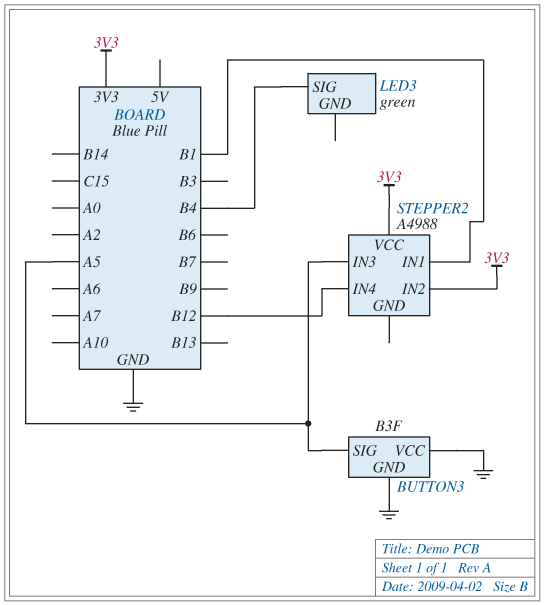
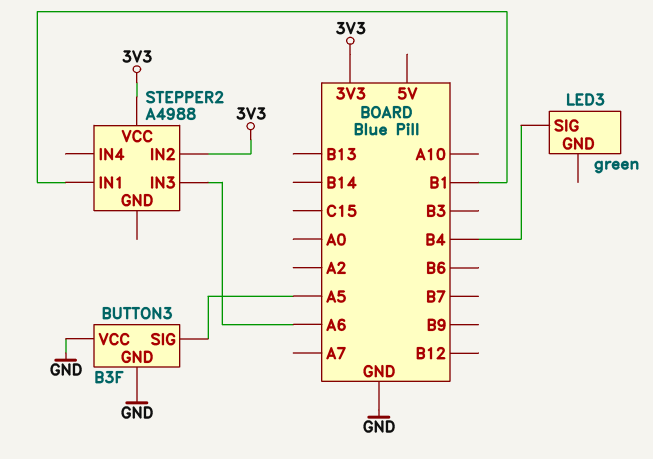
STEPPER2 pin IN3: A5 -> A6
STEPPER2 pin IN4: B12 -> none

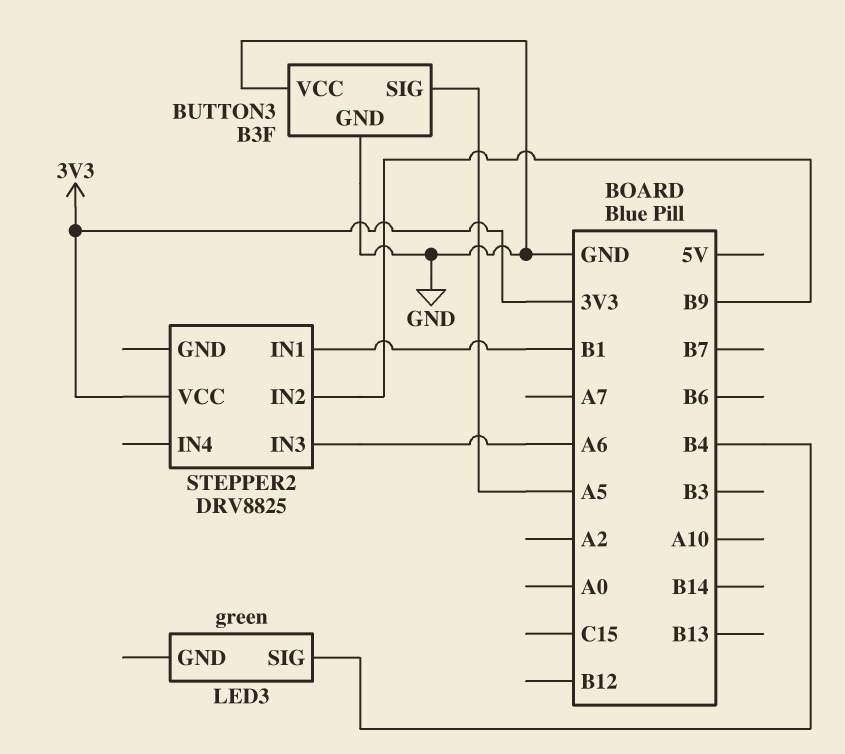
STEPPER2: A4988 -> DRV8825
STEPPER2 pin IN2: 3V3 -> B9

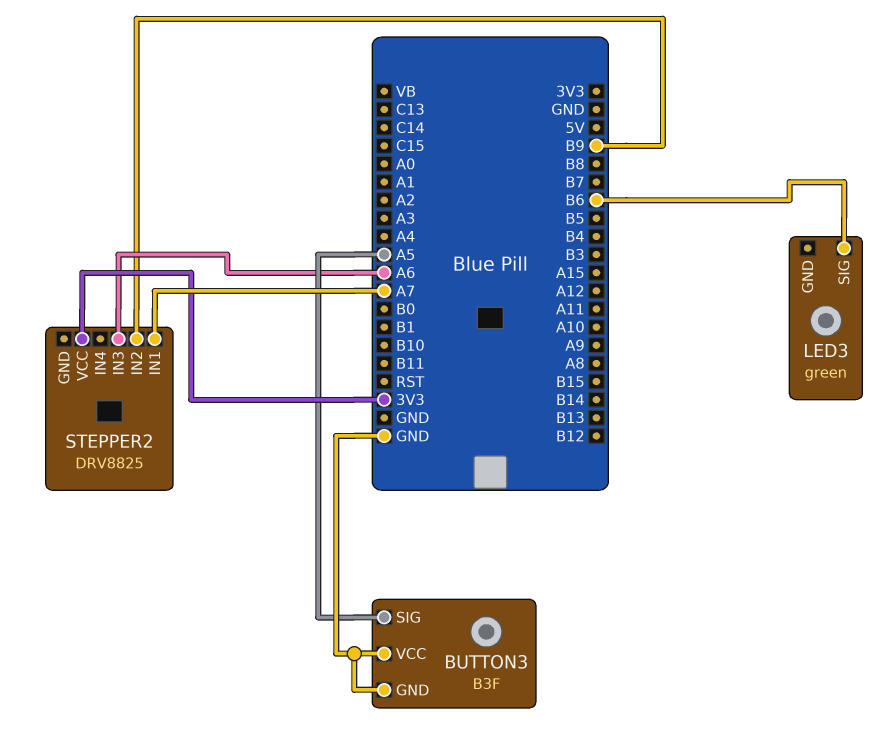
LED3 pin SIG: B4 -> B6
STEPPER2 pin IN1: B1 -> A7

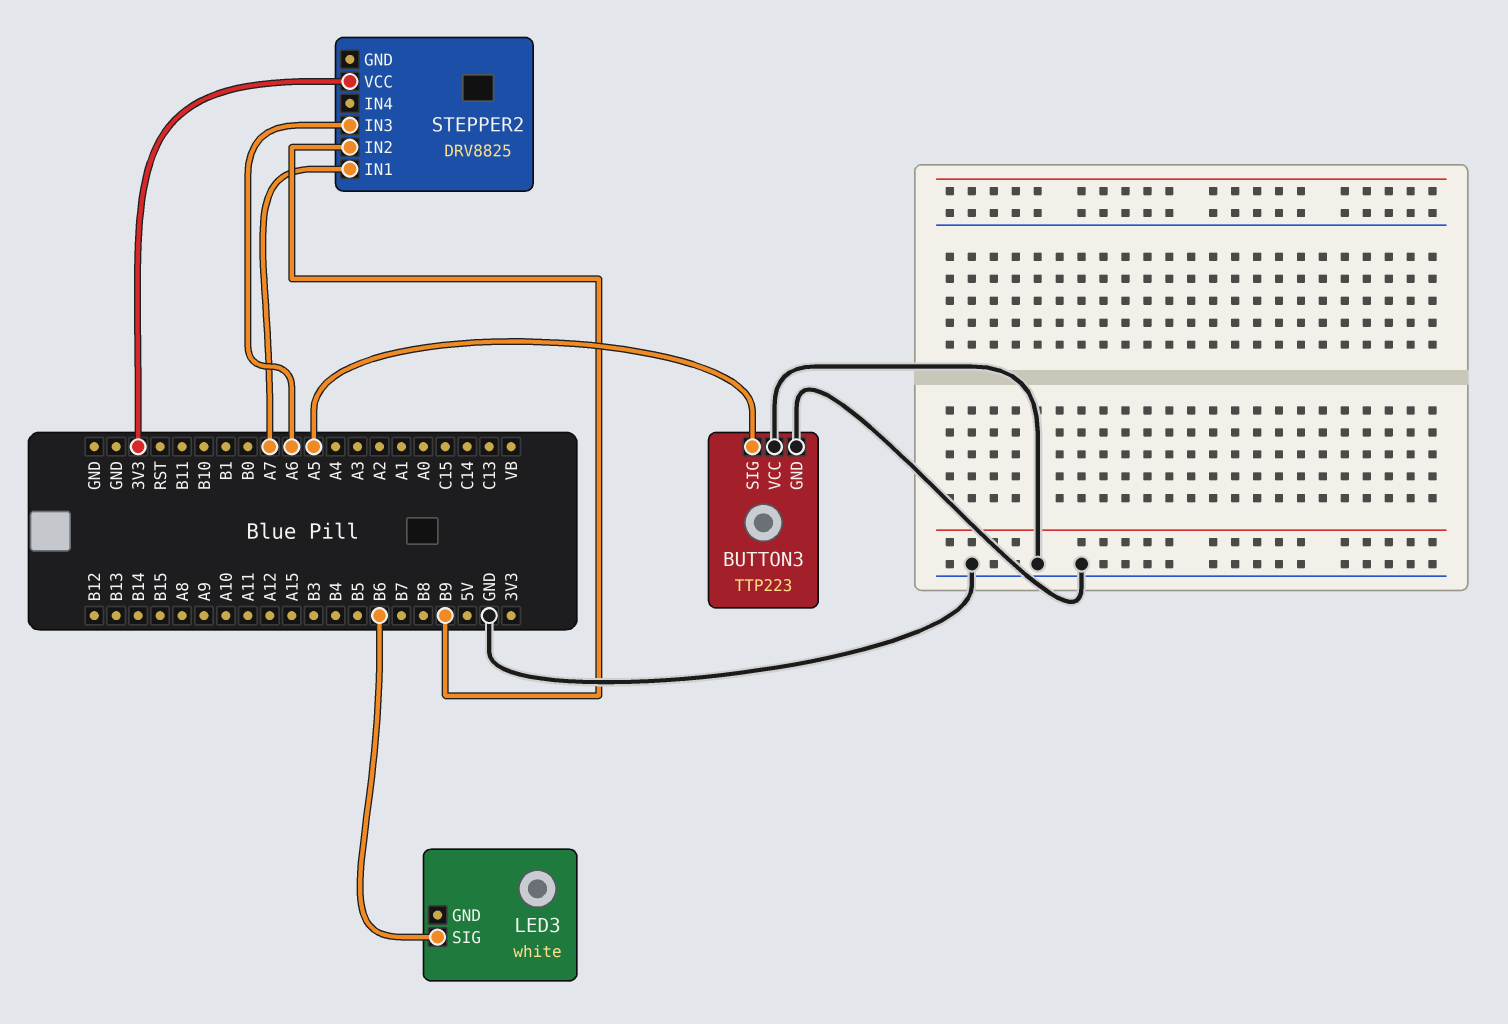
BUTTON3: B3F -> TTP223
LED3: green -> white

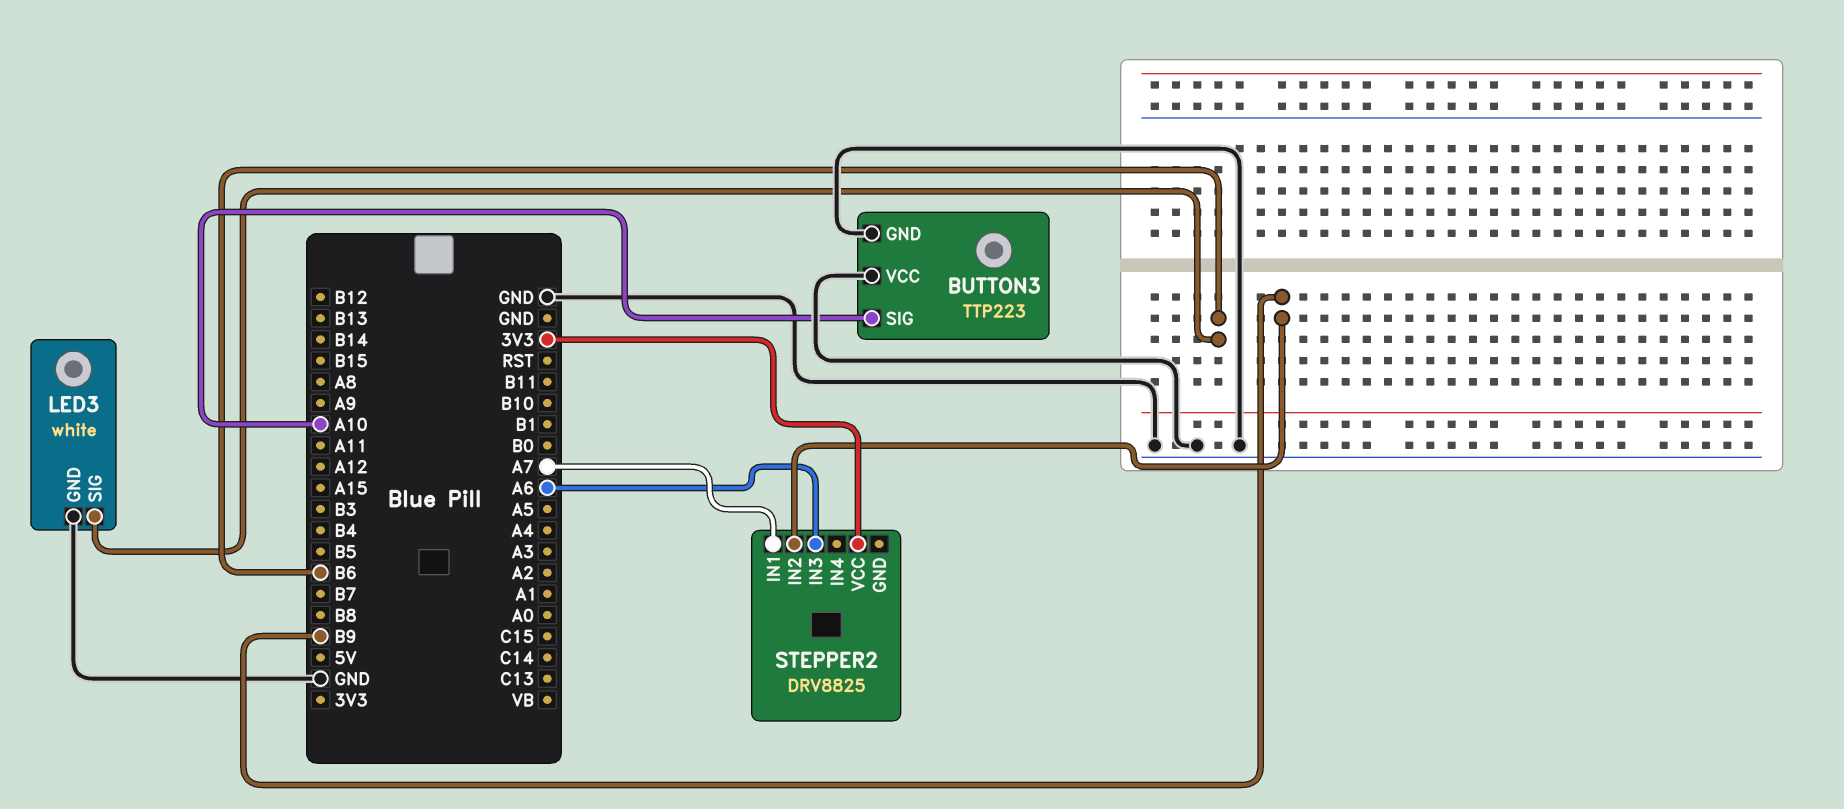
BUTTON3 pin SIG: A5 -> A10
LED3 pin GND: none -> GND

